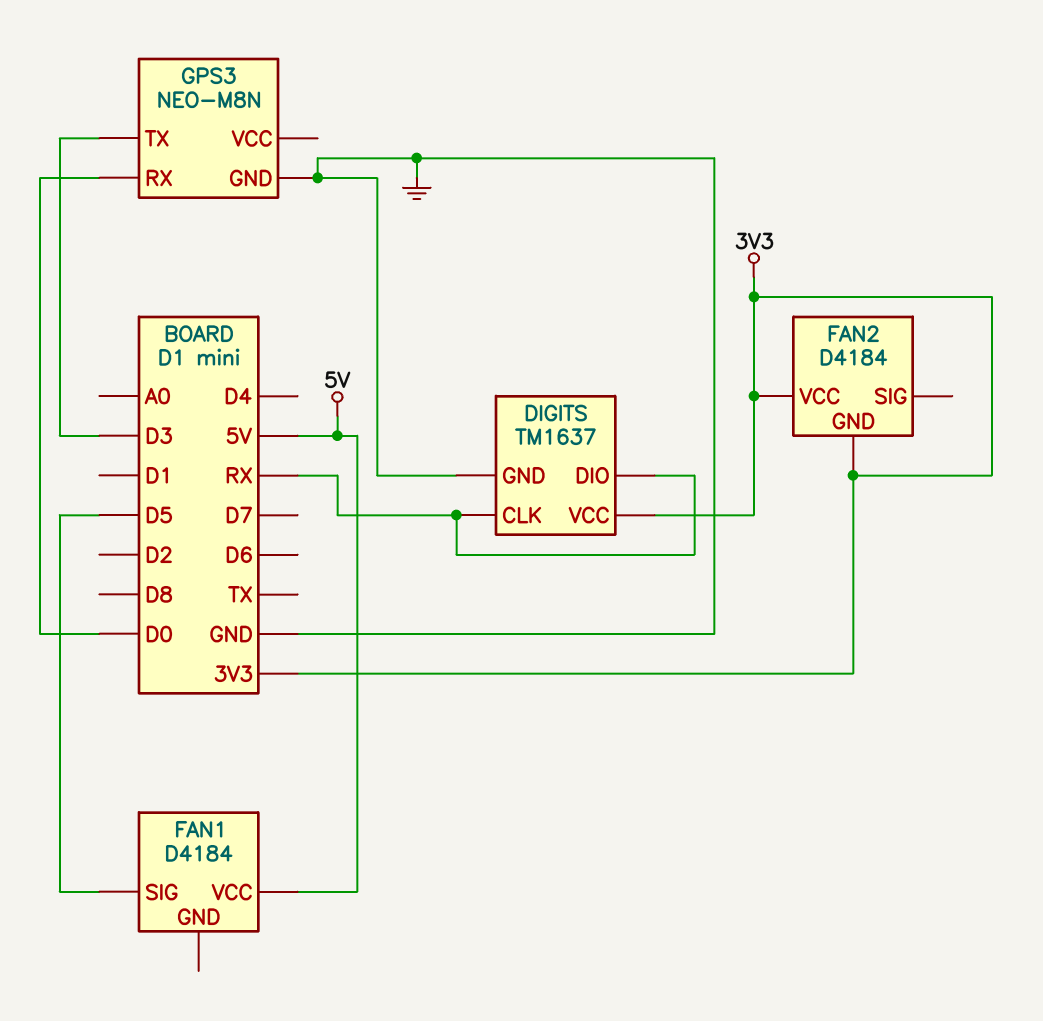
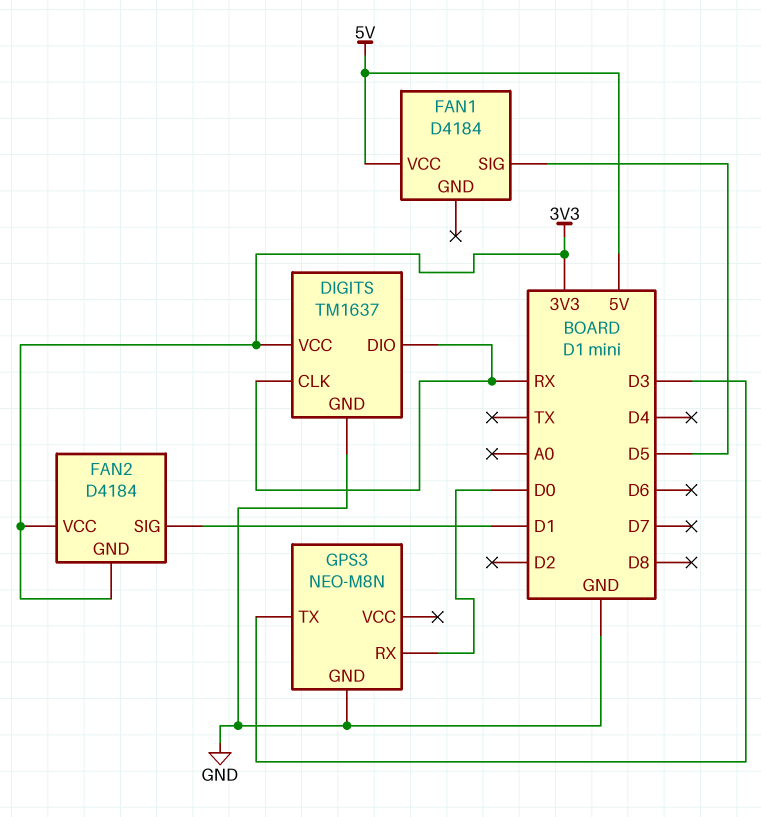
FAN2 pin SIG: none -> D1

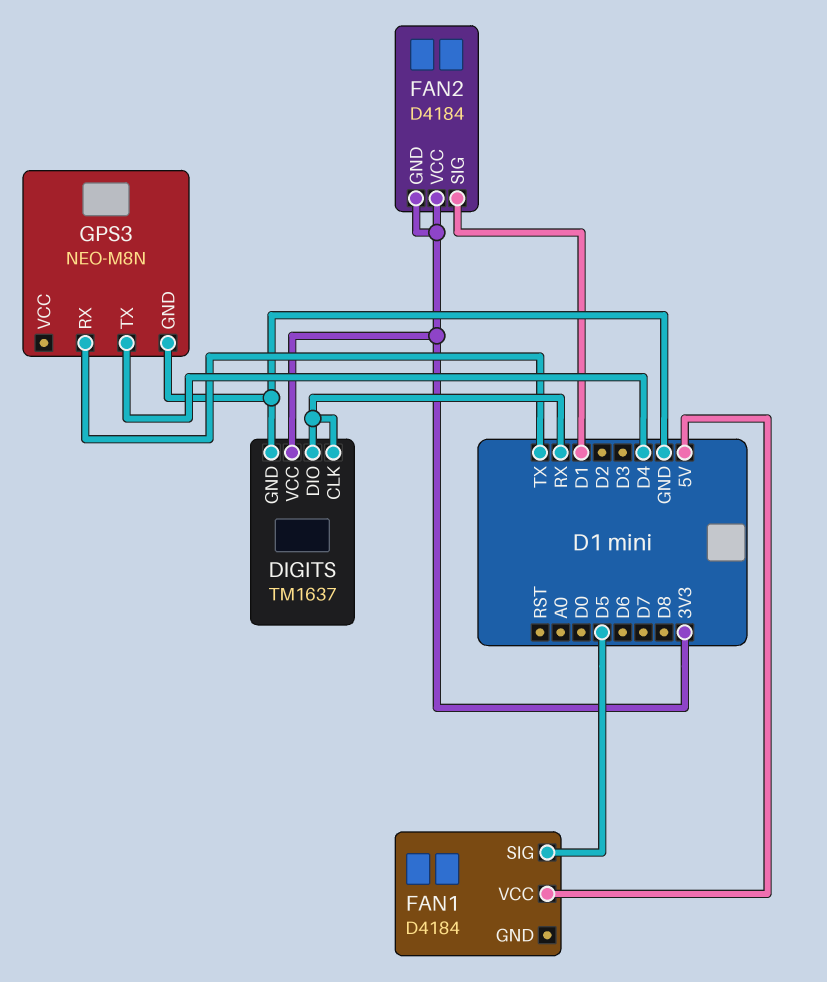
GPS3 pin RX: D0 -> TX
GPS3 pin TX: D3 -> D4

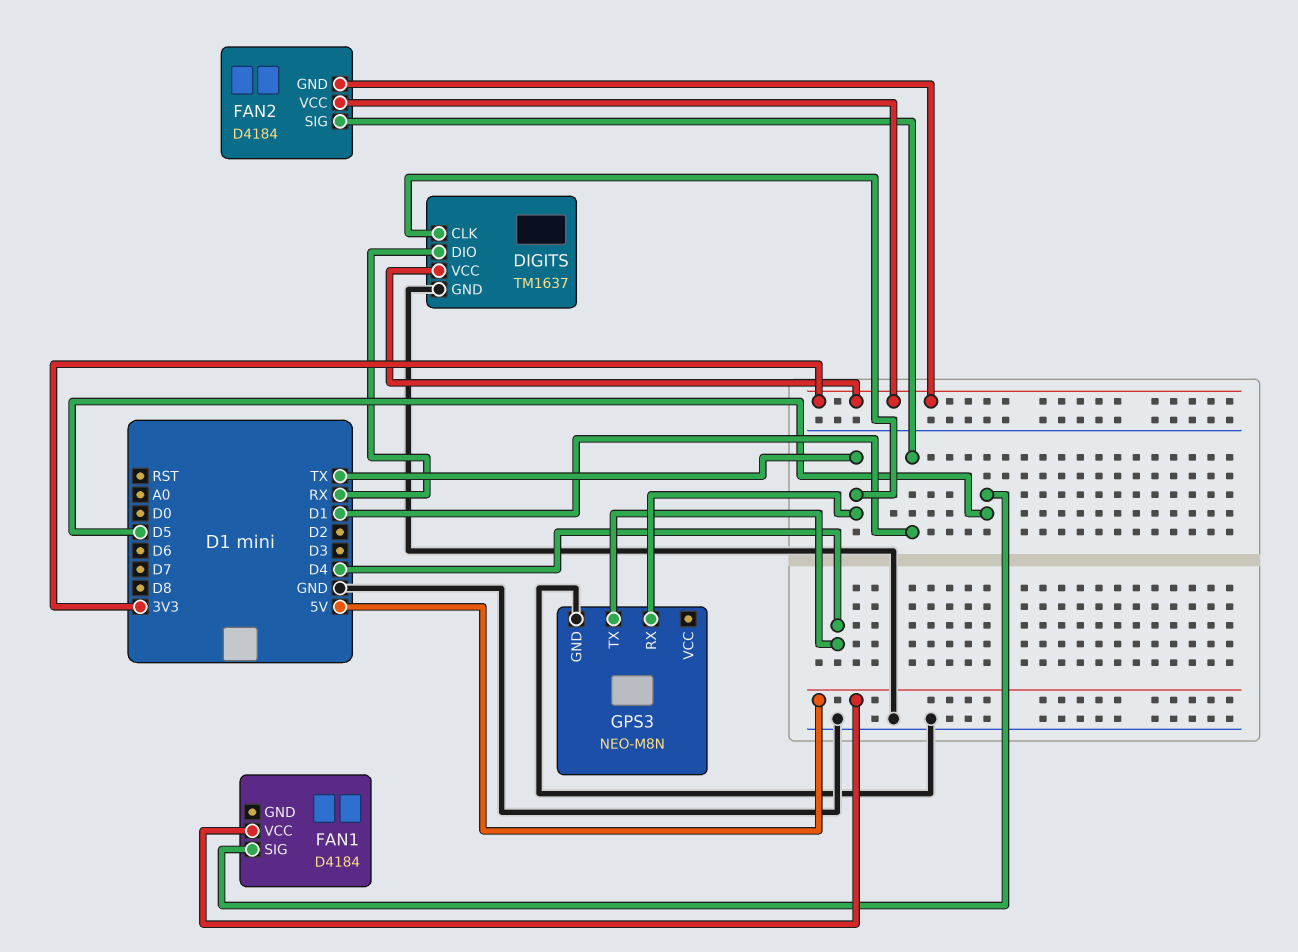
DIGITS pin CLK: RX -> TX

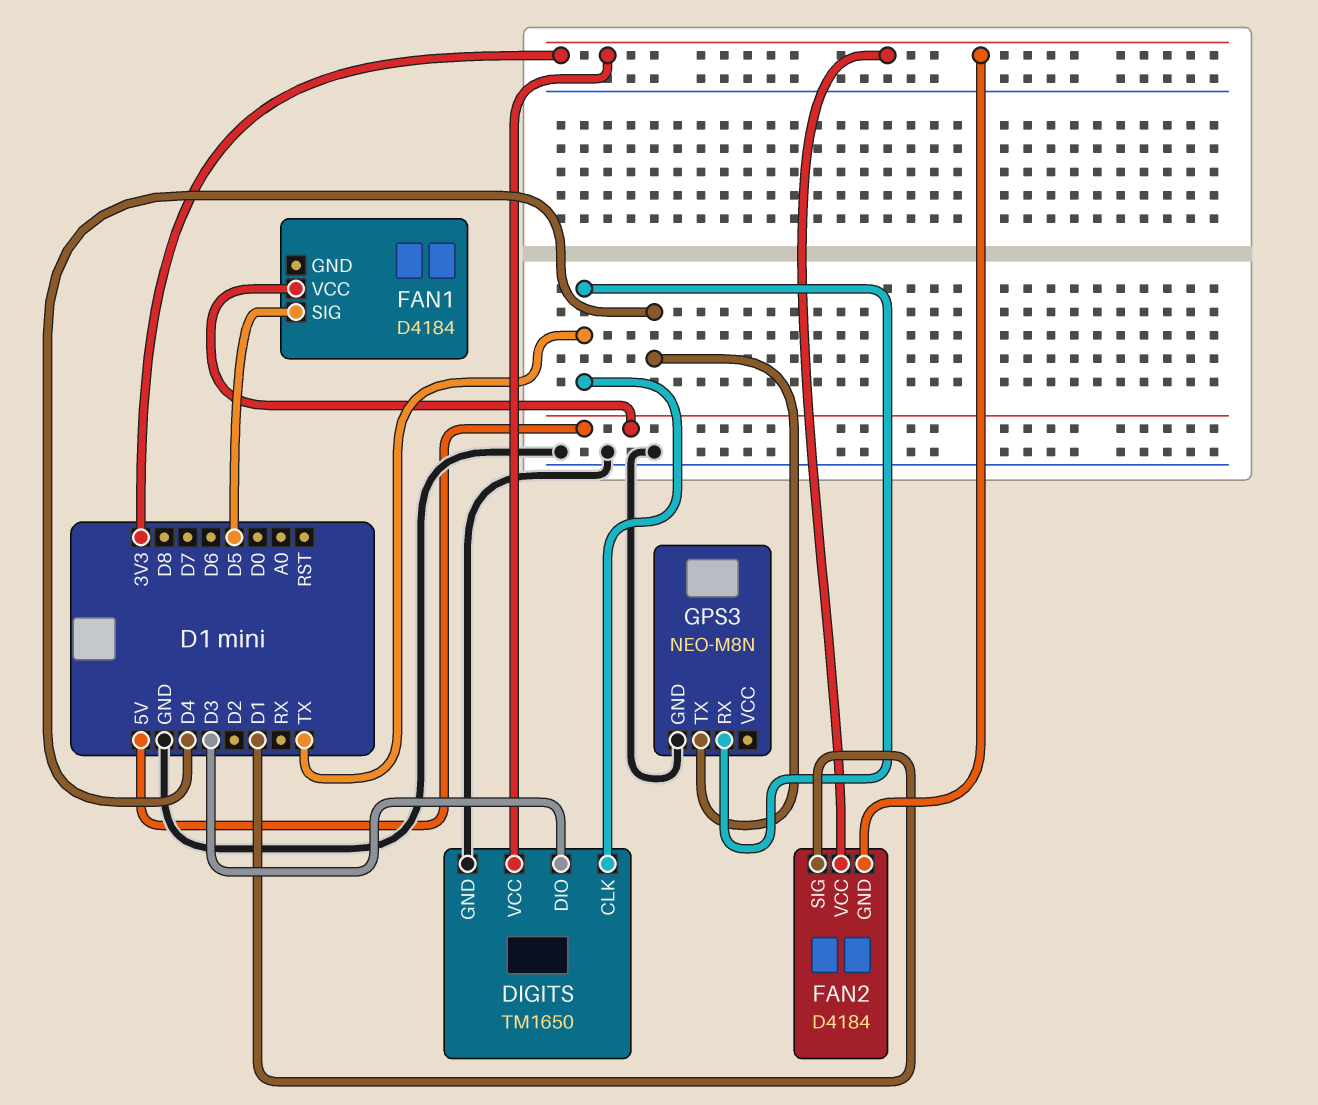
DIGITS: TM1637 -> TM1650
DIGITS pin DIO: RX -> D3

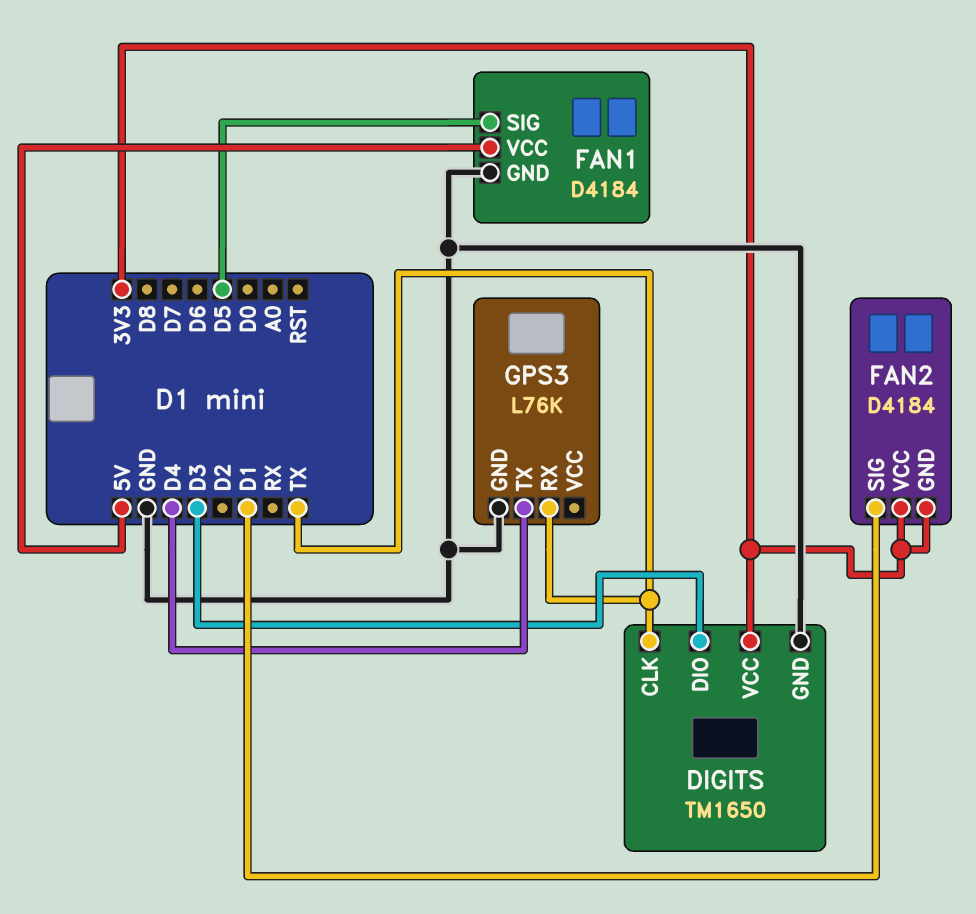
FAN1 pin GND: none -> GND
GPS3: NEO-M8N -> L76K

